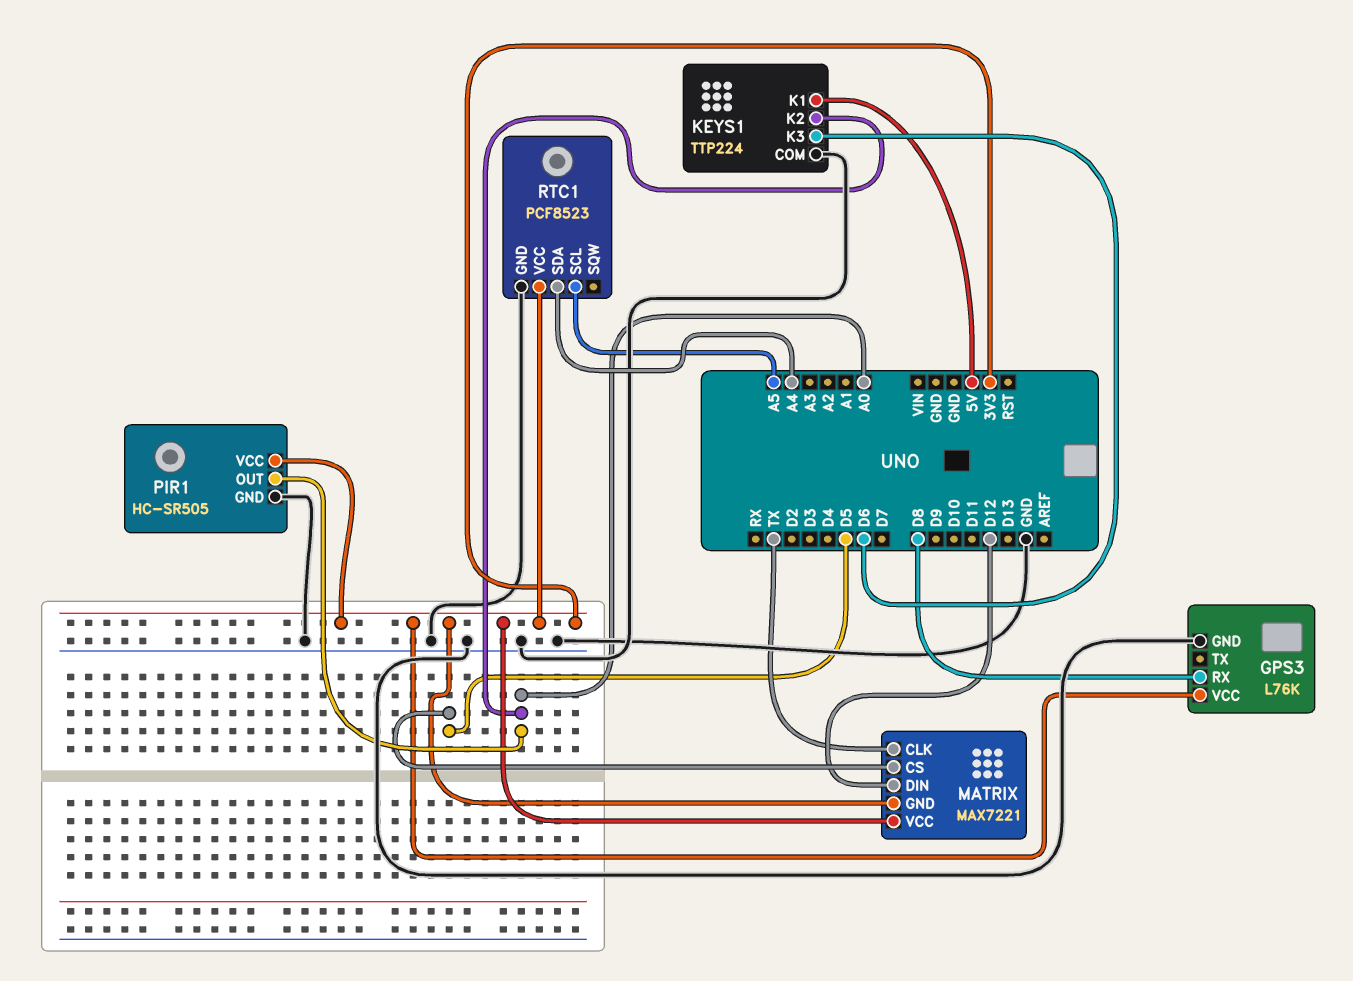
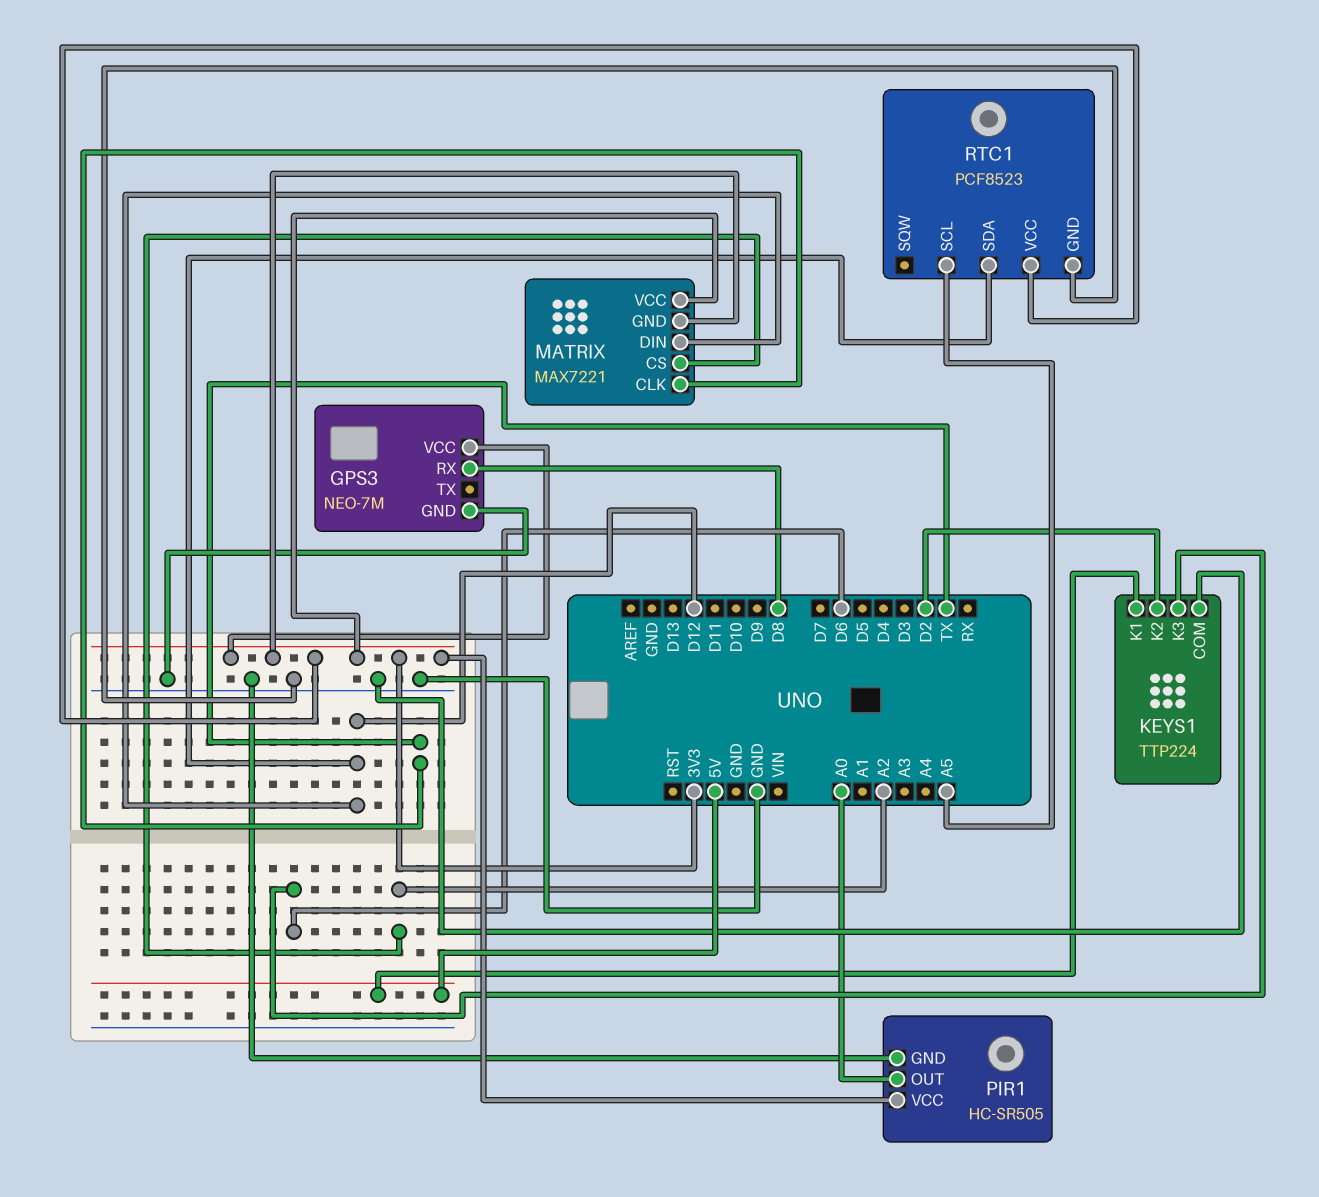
GPS3: L76K -> NEO-7M
KEYS1 pin K2: A0 -> D2
MATRIX pin CS: D5 -> A2
RTC1 pin SDA: A4 -> D12

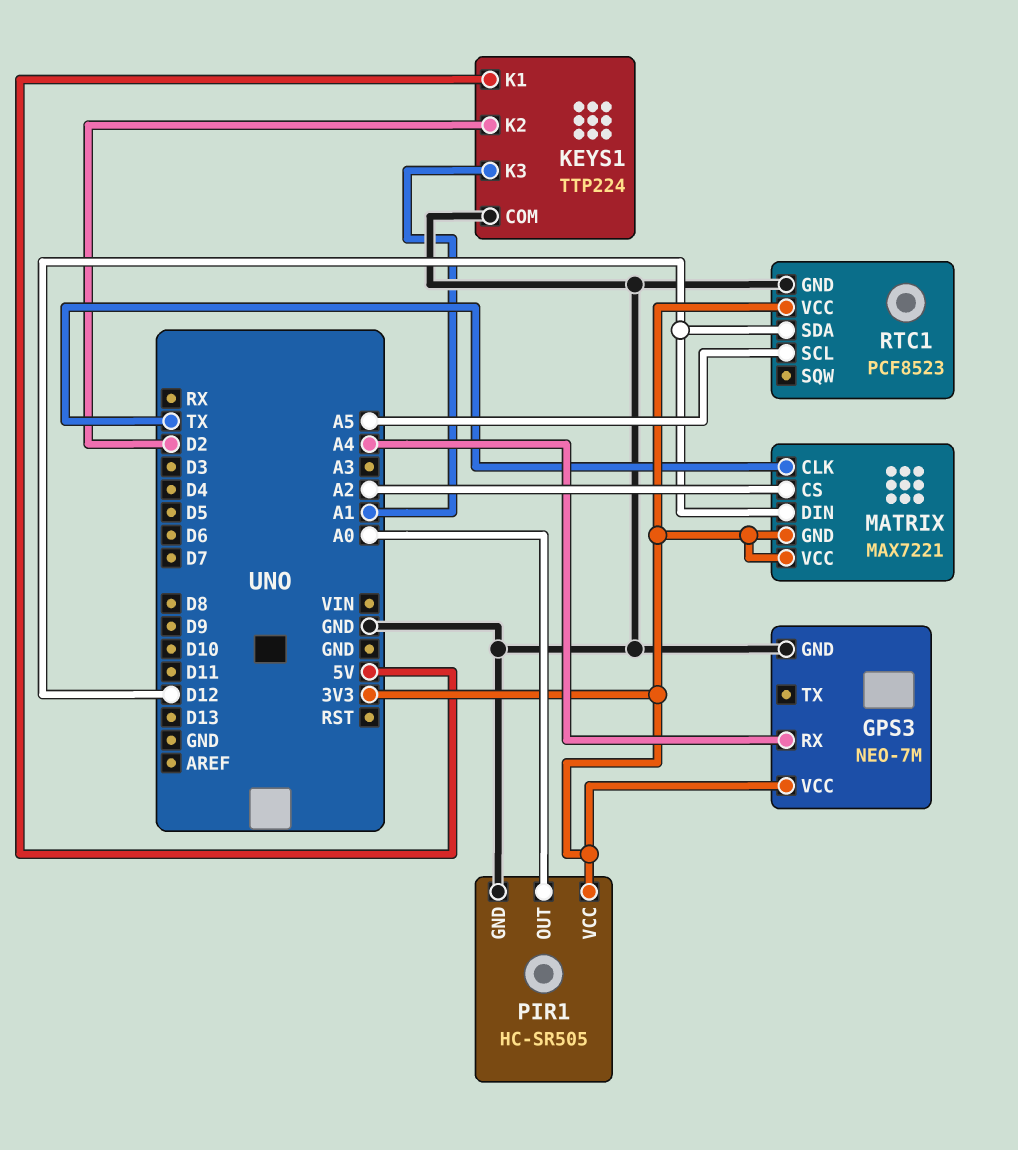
GPS3 pin RX: D8 -> A4
KEYS1 pin K3: D6 -> A1

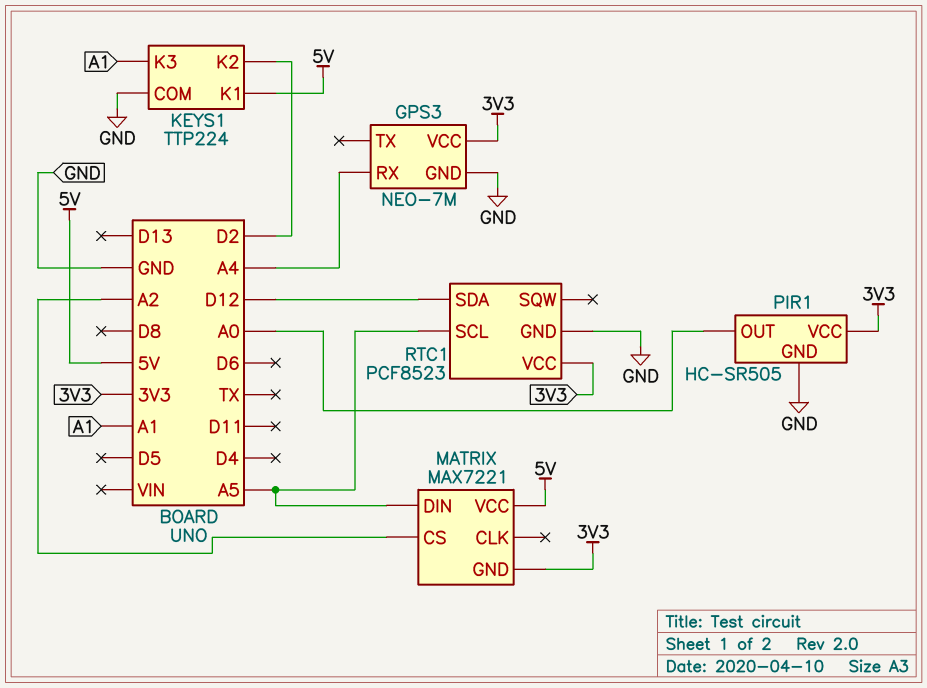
MATRIX pin CLK: TX -> none
MATRIX pin DIN: D12 -> A5
MATRIX pin VCC: 3V3 -> 5V

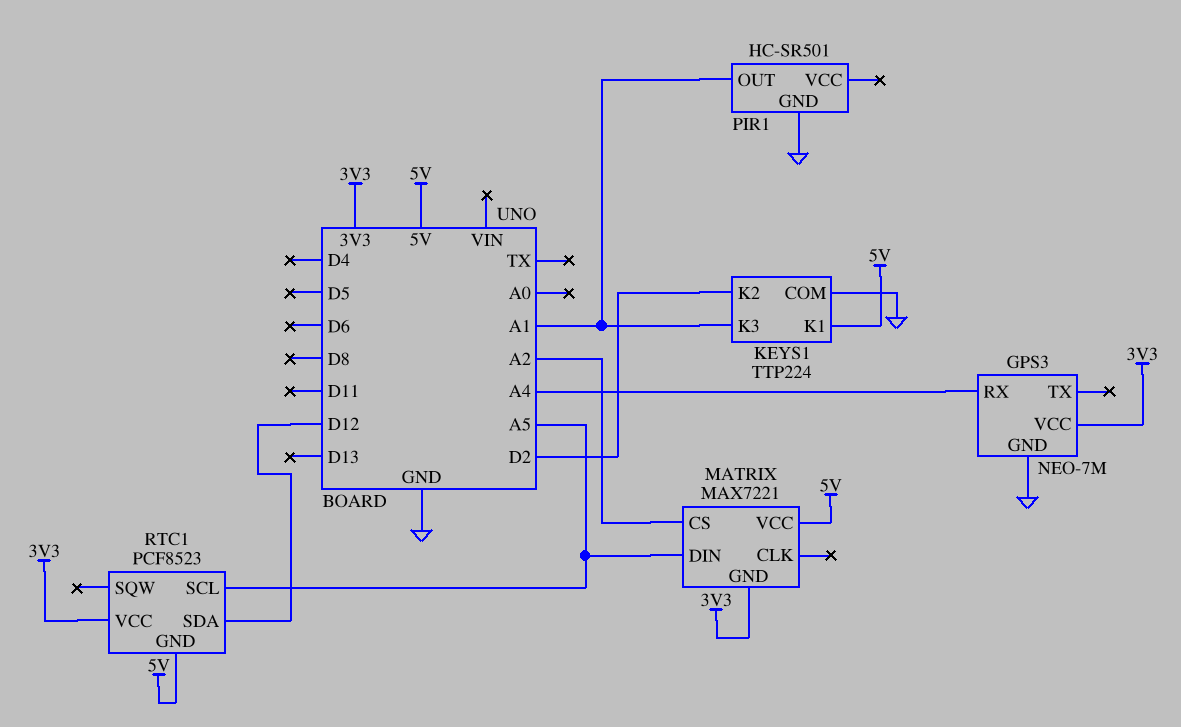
PIR1: HC-SR505 -> HC-SR501
PIR1 pin OUT: A0 -> A1
PIR1 pin VCC: 3V3 -> none
RTC1 pin GND: GND -> 5V

